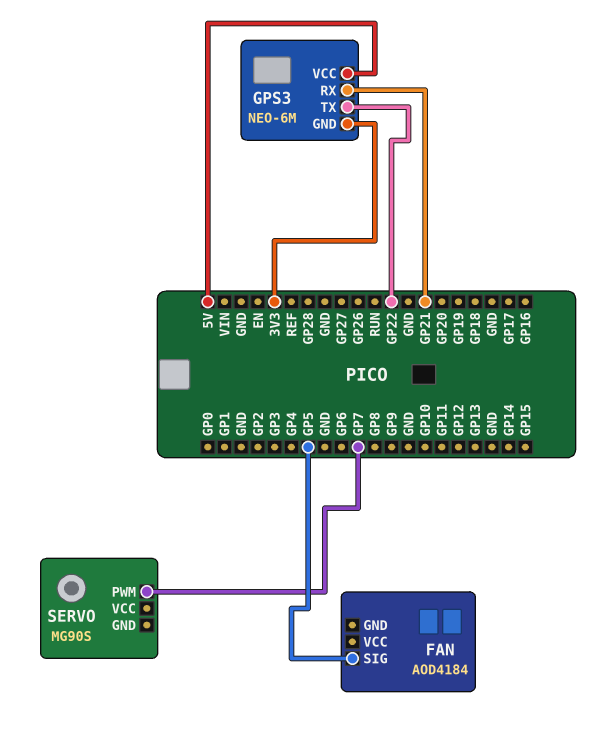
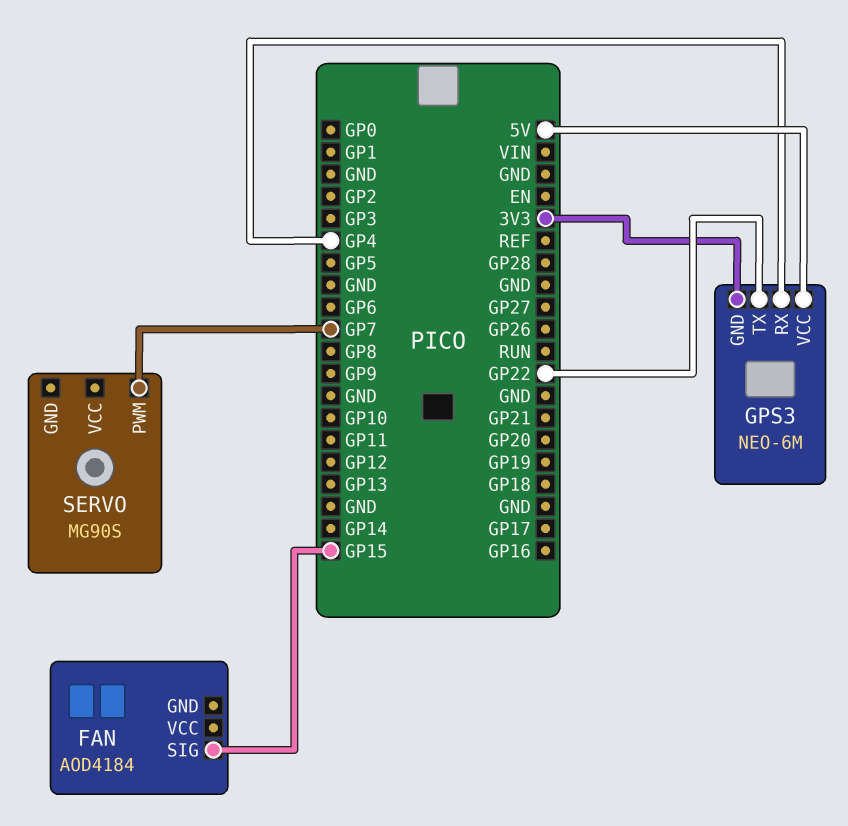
FAN pin SIG: GP5 -> GP15
GPS3 pin RX: GP21 -> GP4

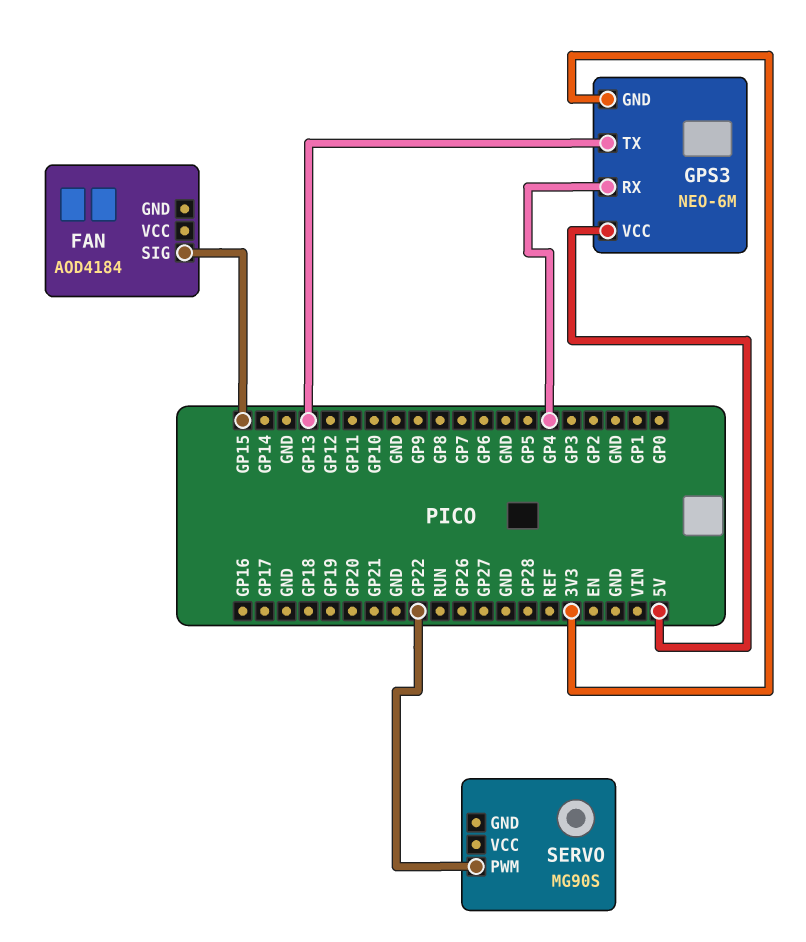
GPS3 pin TX: GP22 -> GP13
SERVO pin PWM: GP7 -> GP22

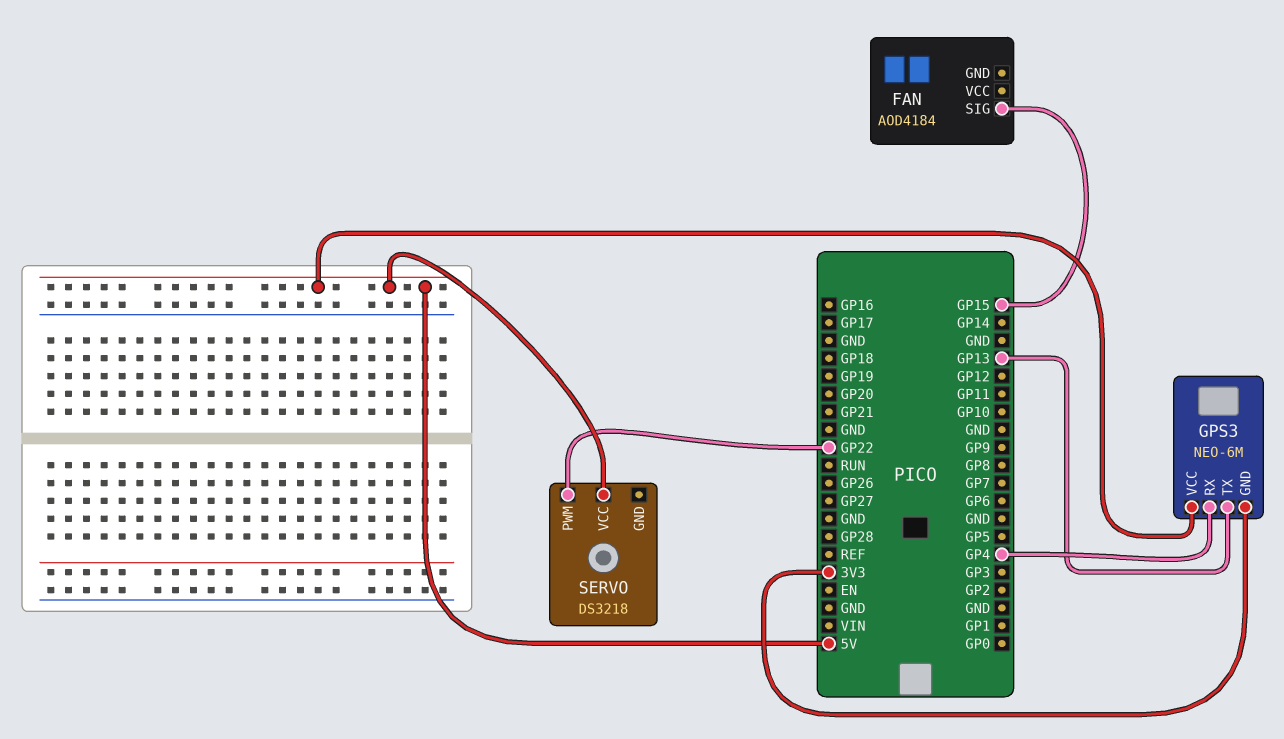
SERVO: MG90S -> DS3218
SERVO pin VCC: none -> 5V

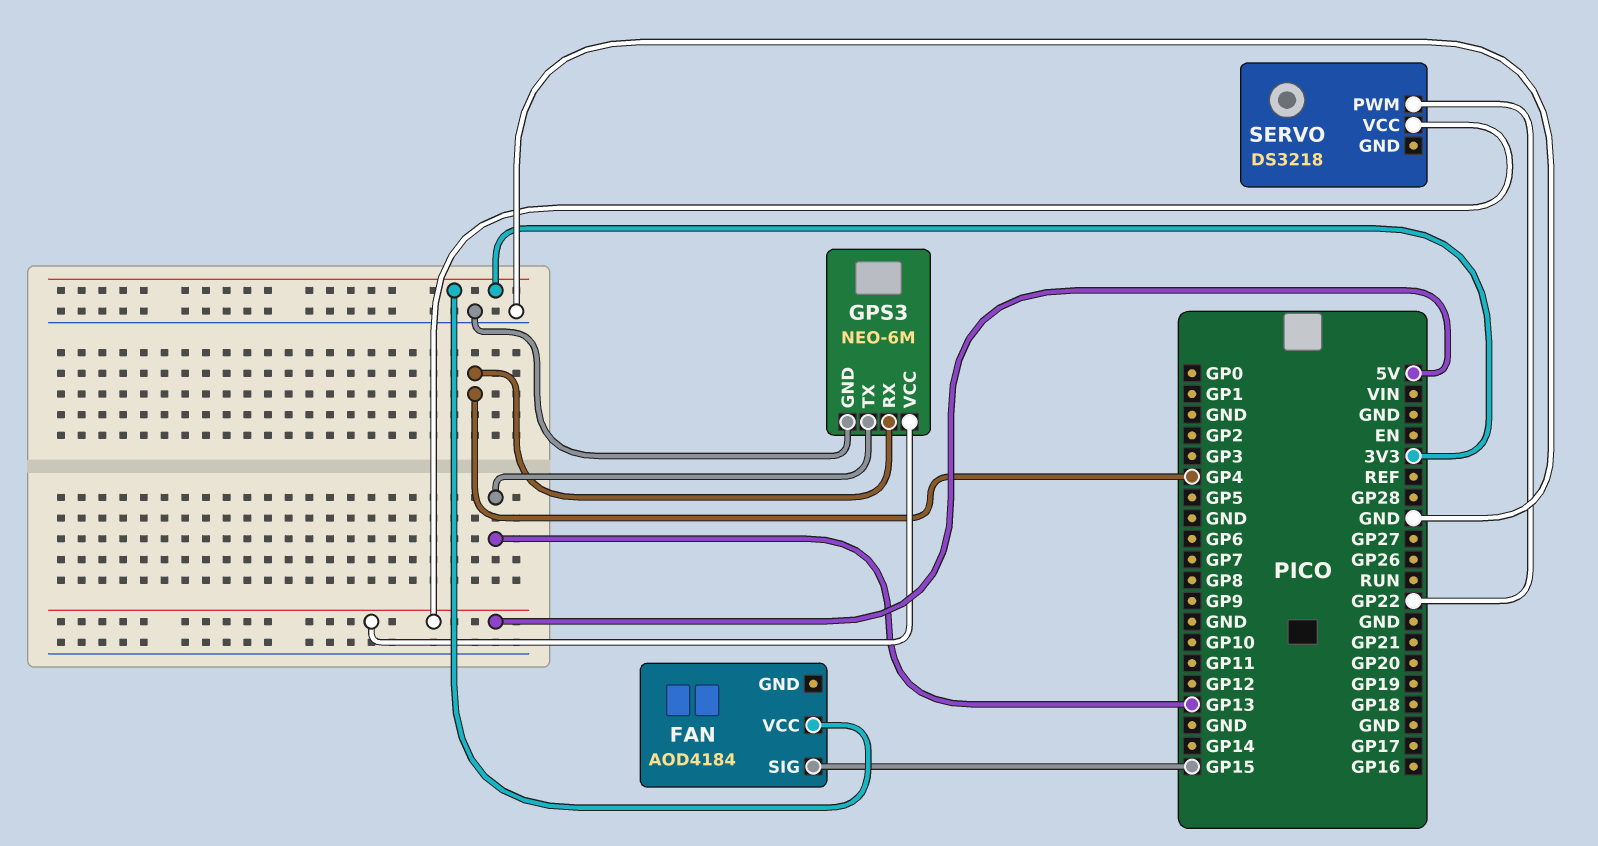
FAN pin VCC: none -> 3V3
GPS3 pin GND: 3V3 -> GND

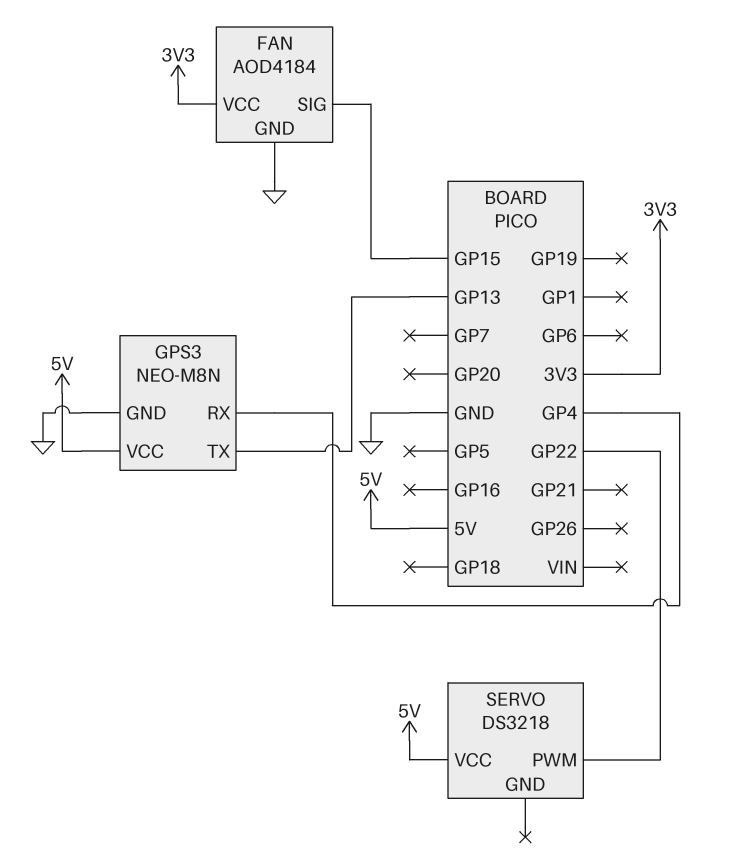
FAN pin GND: none -> GND
GPS3: NEO-6M -> NEO-M8N

